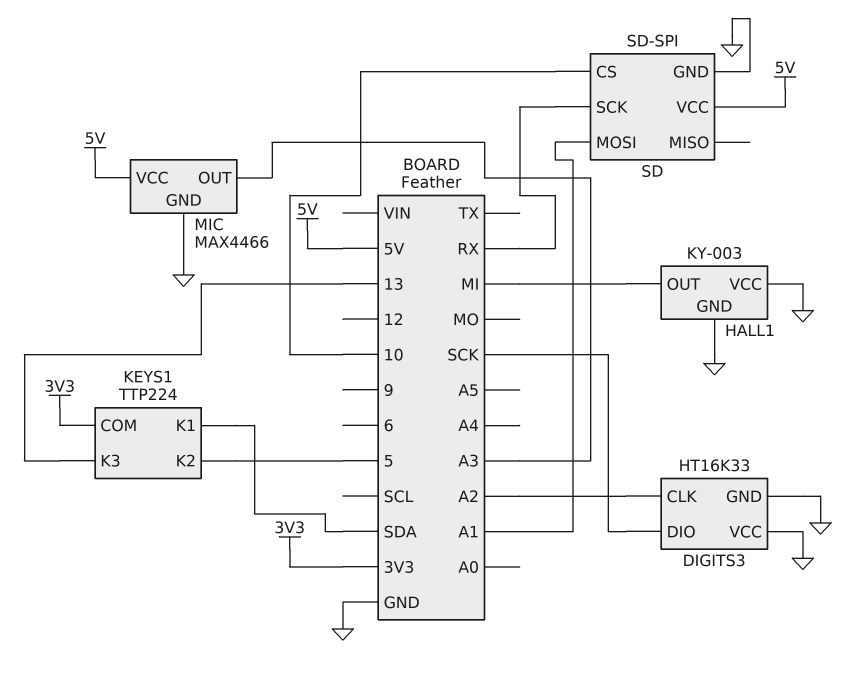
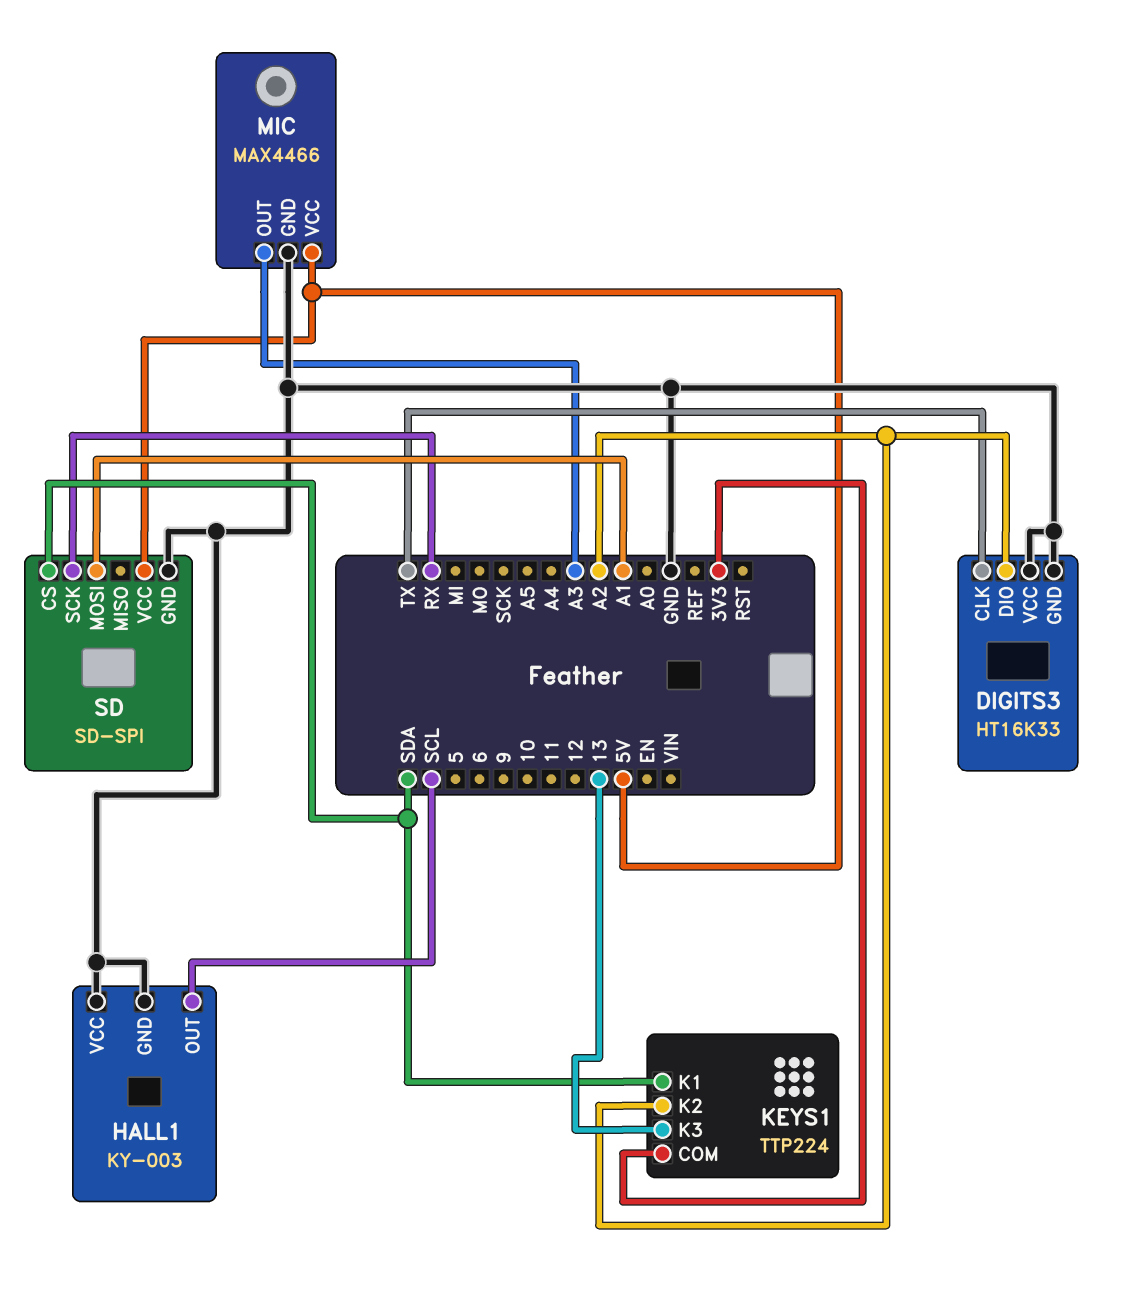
DIGITS3 pin CLK: A2 -> TX
DIGITS3 pin DIO: SCK -> A2
HALL1 pin OUT: MI -> SCL
KEYS1 pin K2: 5 -> A2
SD pin CS: 10 -> SDA

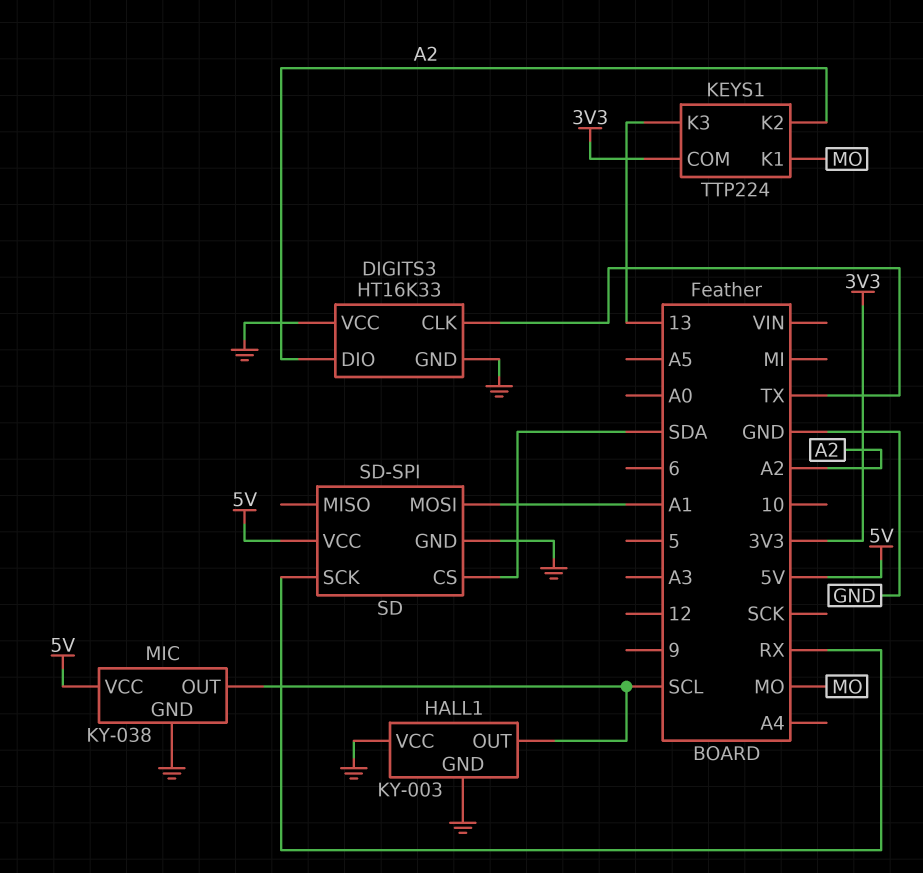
KEYS1 pin K1: SDA -> MO
MIC: MAX4466 -> KY-038
MIC pin OUT: A3 -> SCL

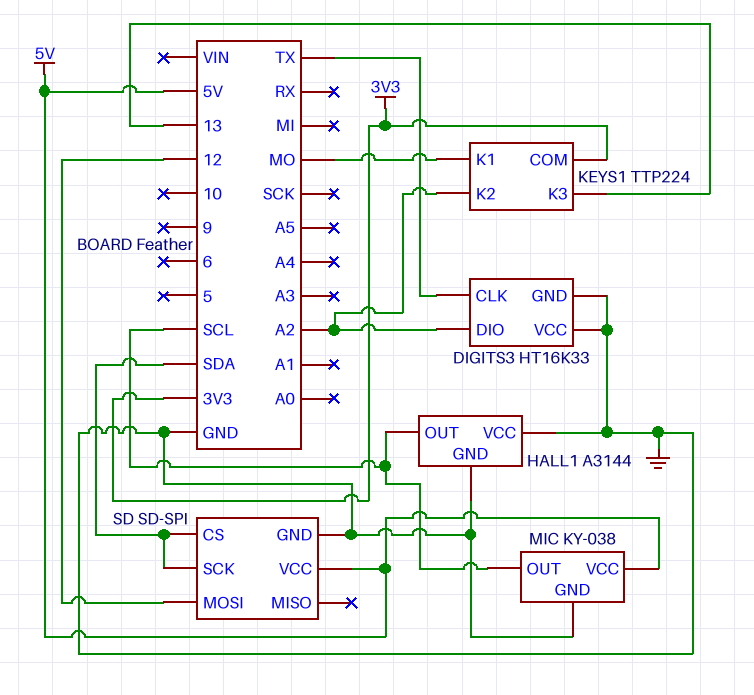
HALL1: KY-003 -> A3144
SD pin MOSI: A1 -> 12
SD pin SCK: RX -> SDA

